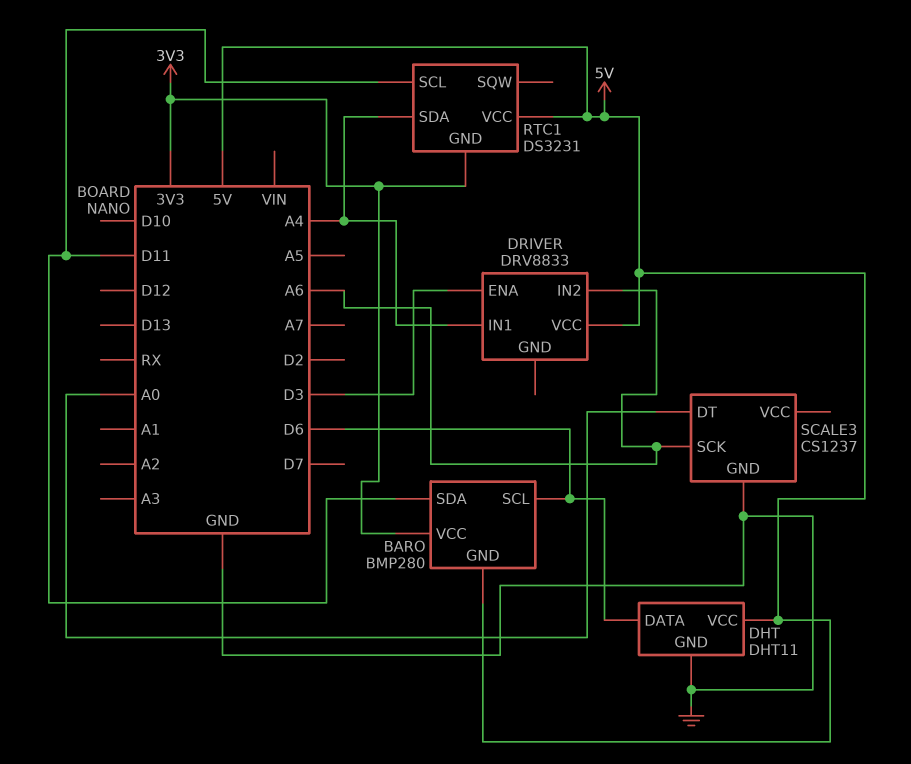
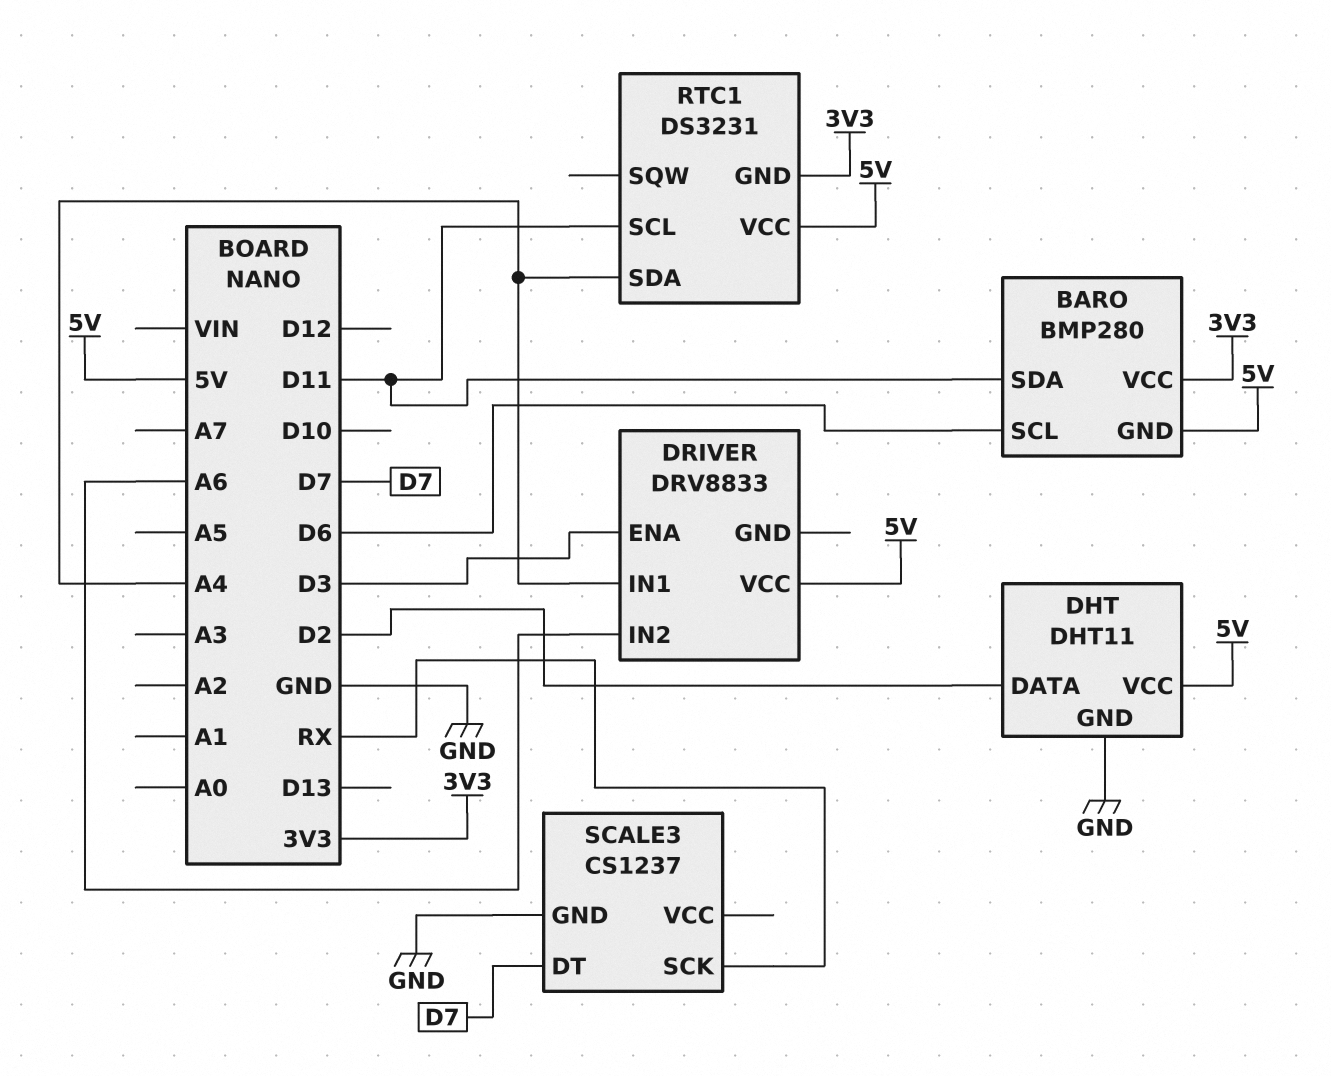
DHT pin DATA: D6 -> D2
SCALE3 pin DT: A0 -> D7
SCALE3 pin SCK: A6 -> RX

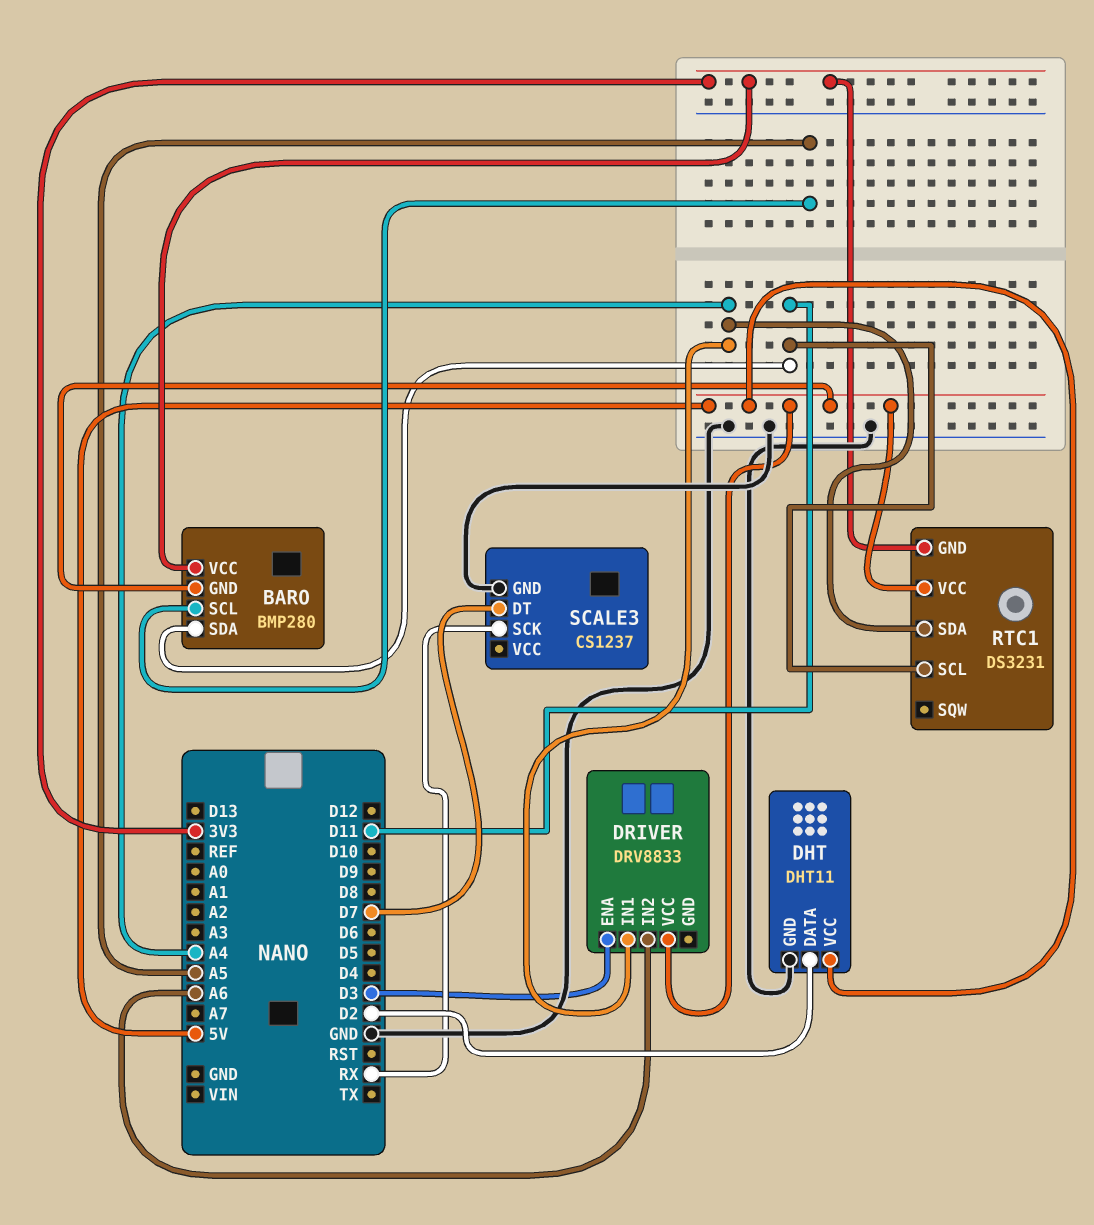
BARO pin SCL: D6 -> A5

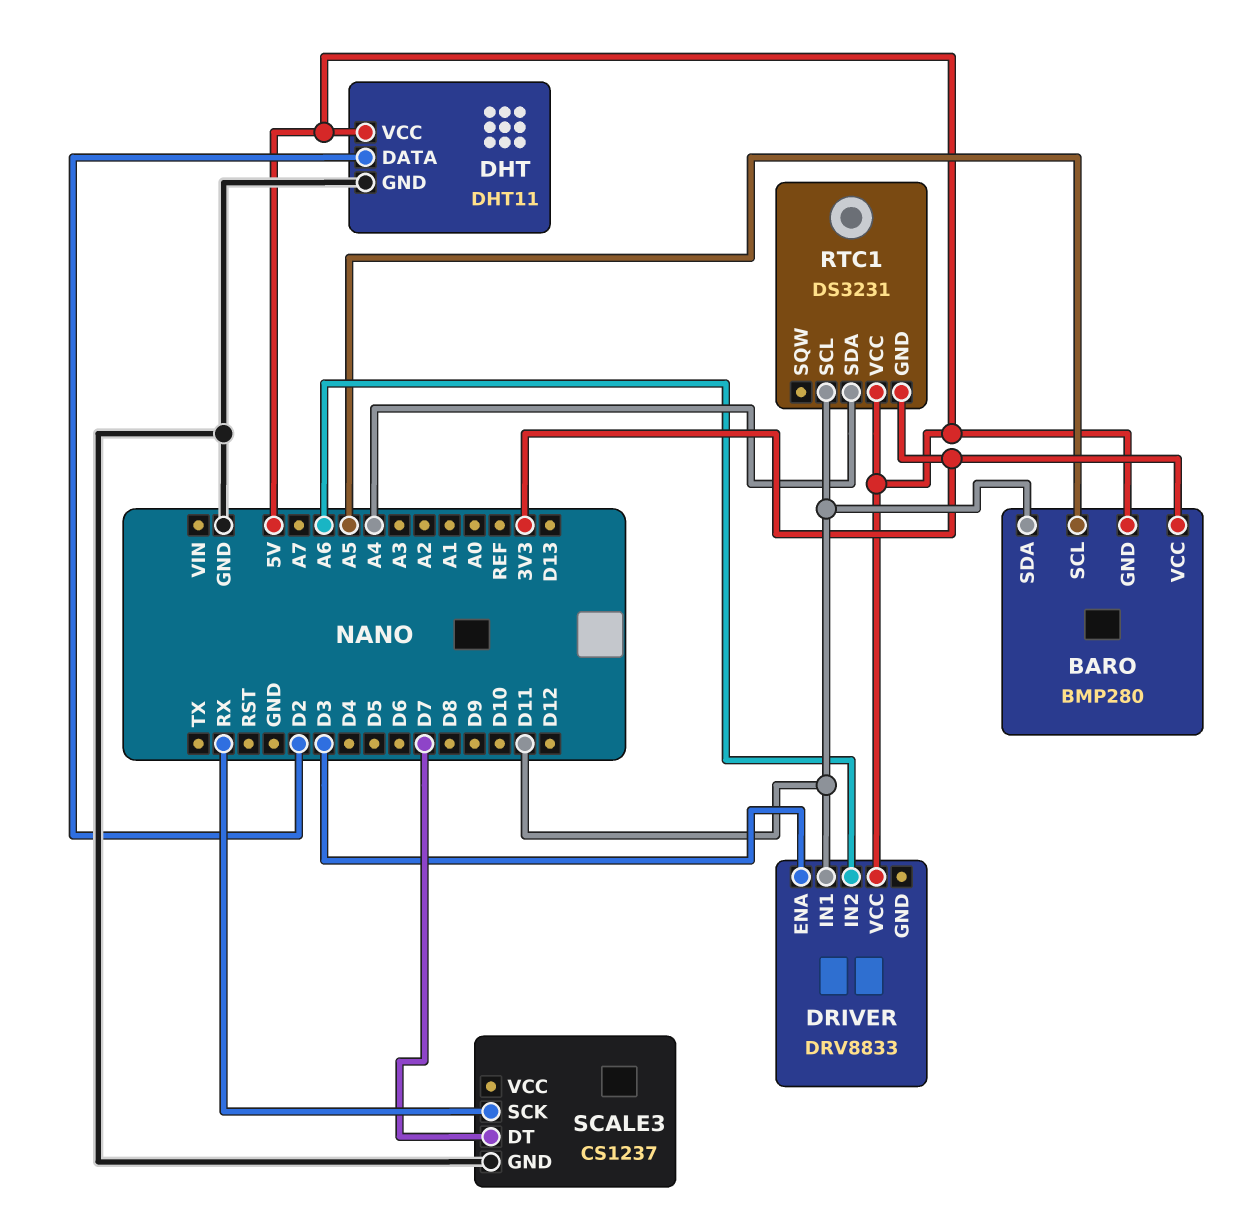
DRIVER pin IN1: A4 -> D11

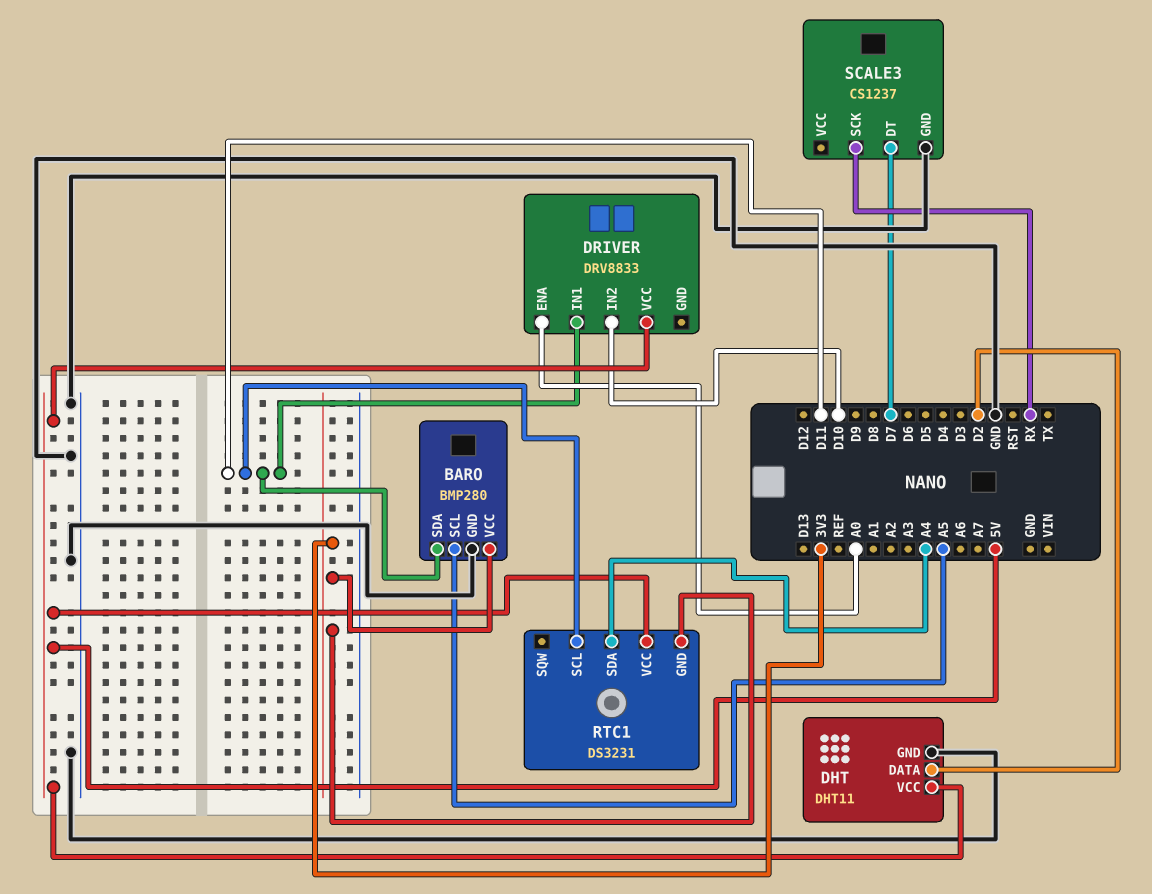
BARO pin GND: 5V -> GND
DRIVER pin ENA: D3 -> A0
DRIVER pin IN2: A6 -> D10

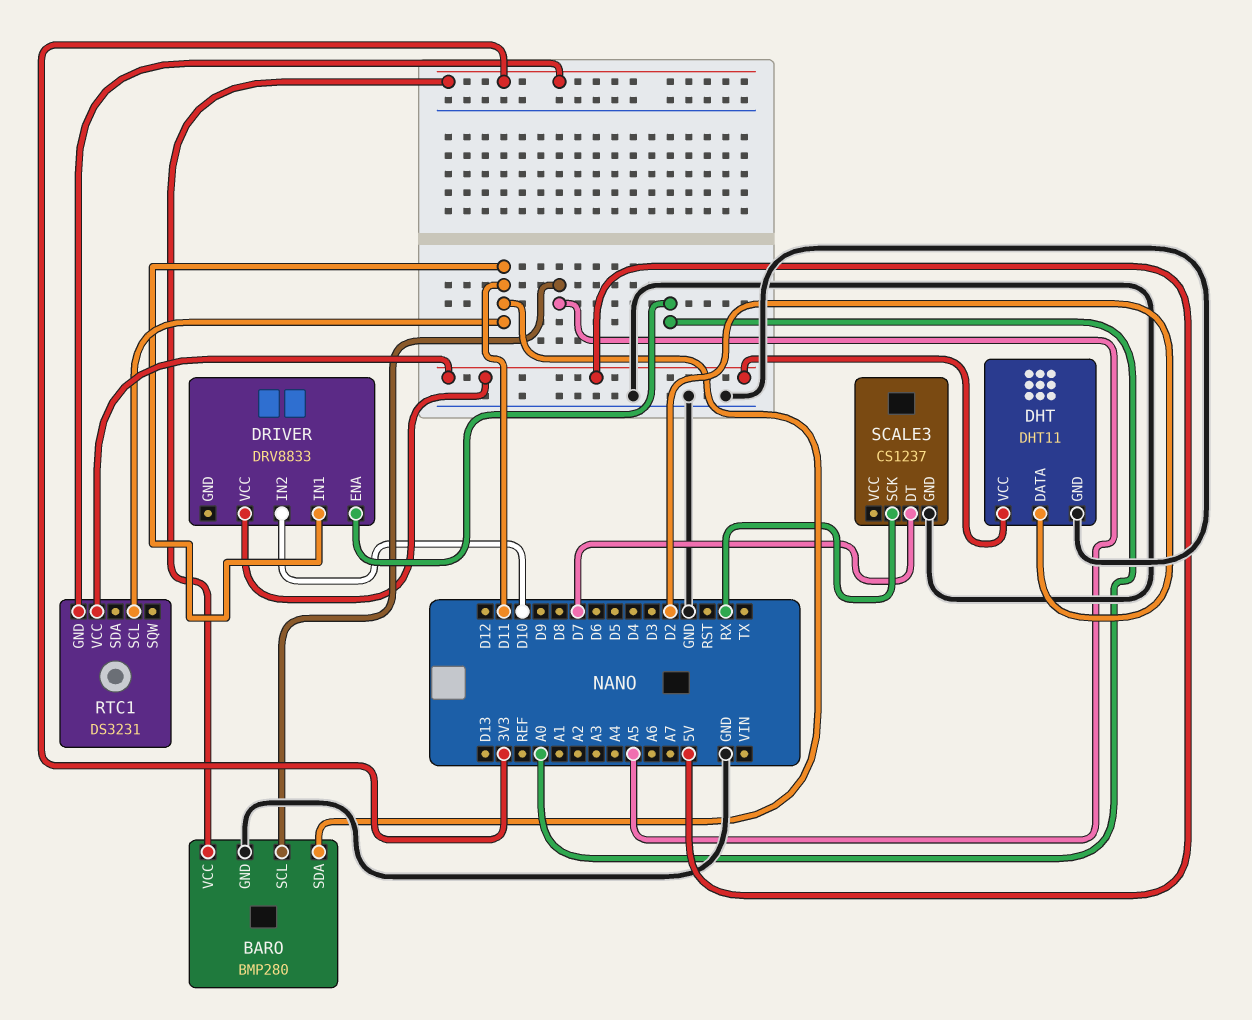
RTC1 pin SDA: A4 -> none

